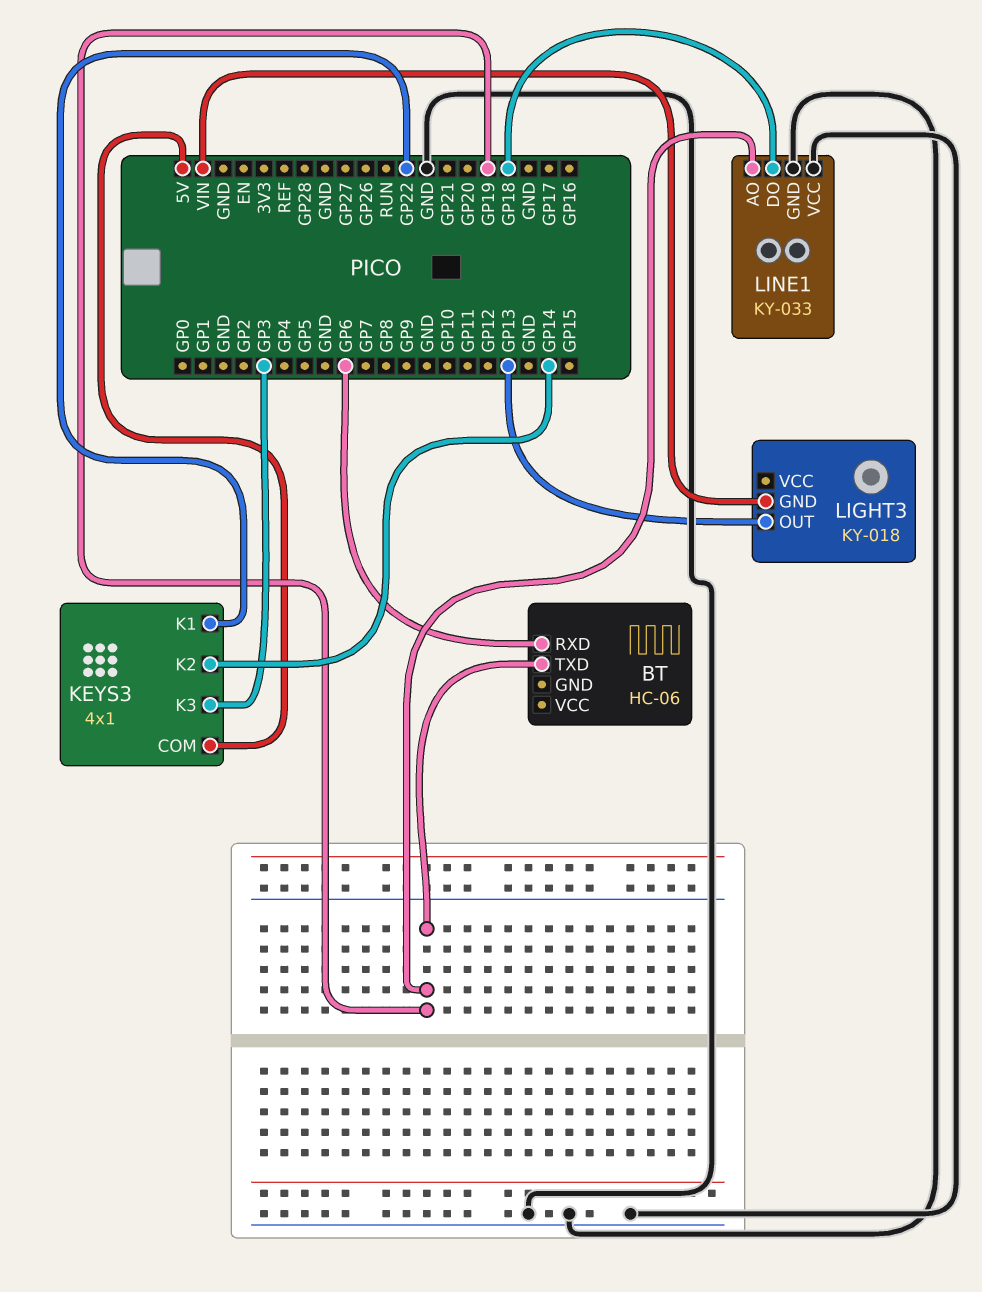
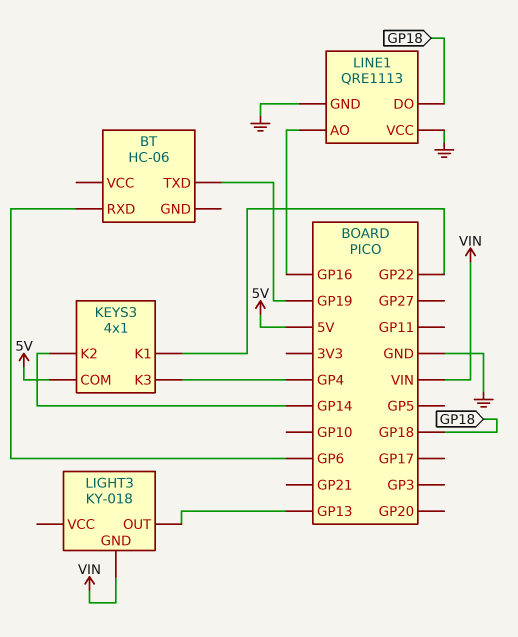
KEYS3 pin K3: GP3 -> GP4
LINE1: KY-033 -> QRE1113
LINE1 pin AO: GP19 -> GP16

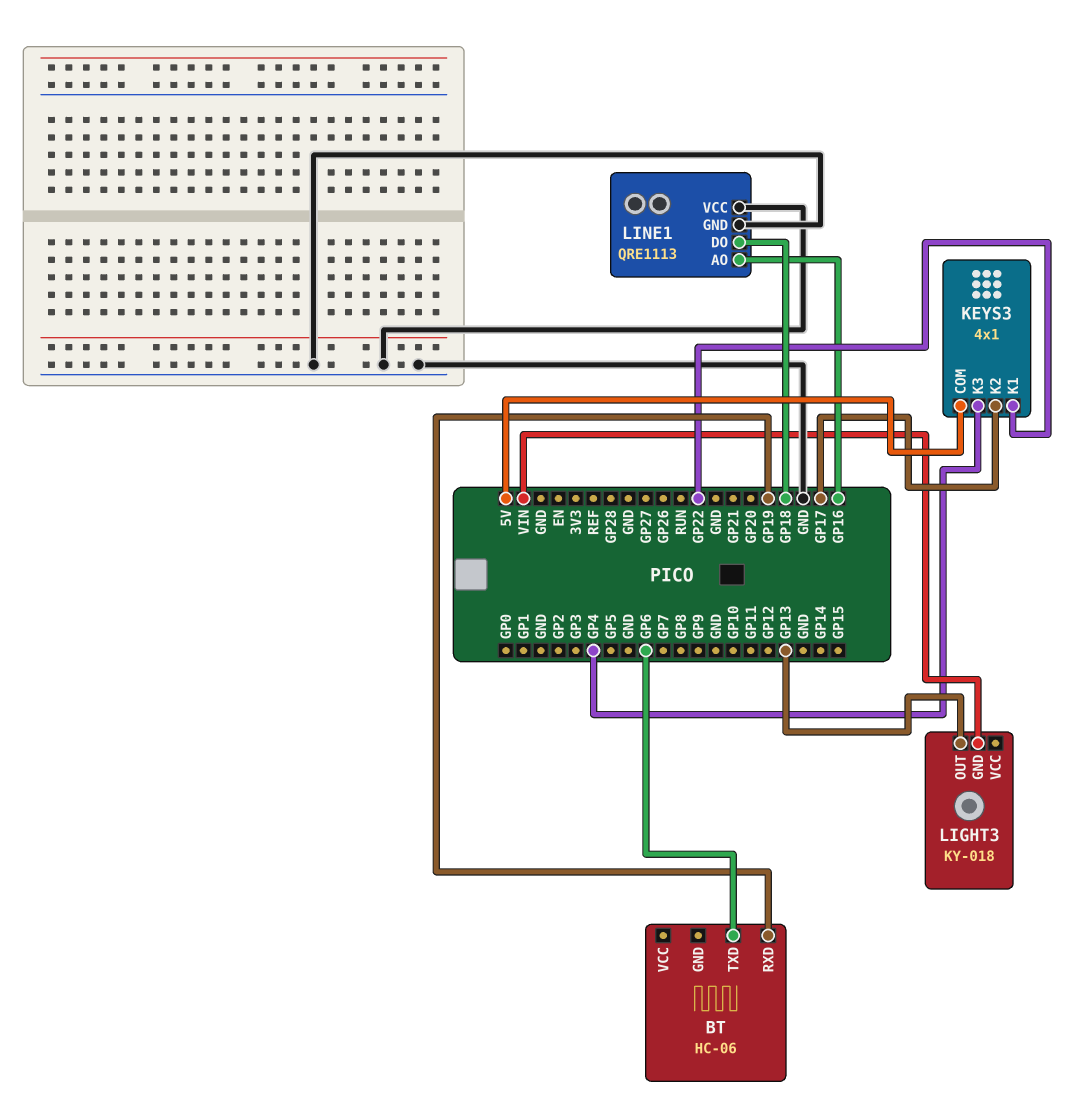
BT pin RXD: GP6 -> GP19
BT pin TXD: GP19 -> GP6
KEYS3 pin K2: GP14 -> GP17

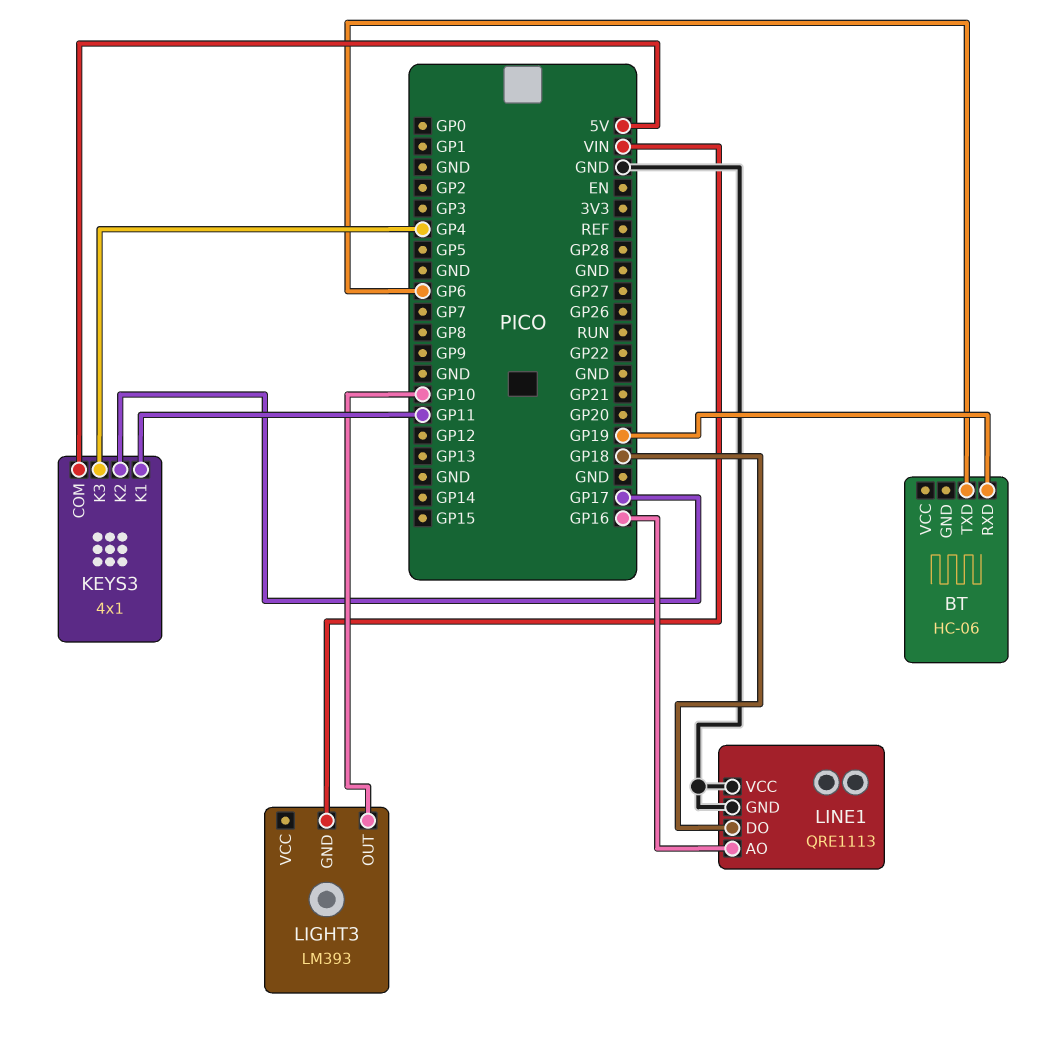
KEYS3 pin K1: GP22 -> GP11
LIGHT3: KY-018 -> LM393
LIGHT3 pin OUT: GP13 -> GP10

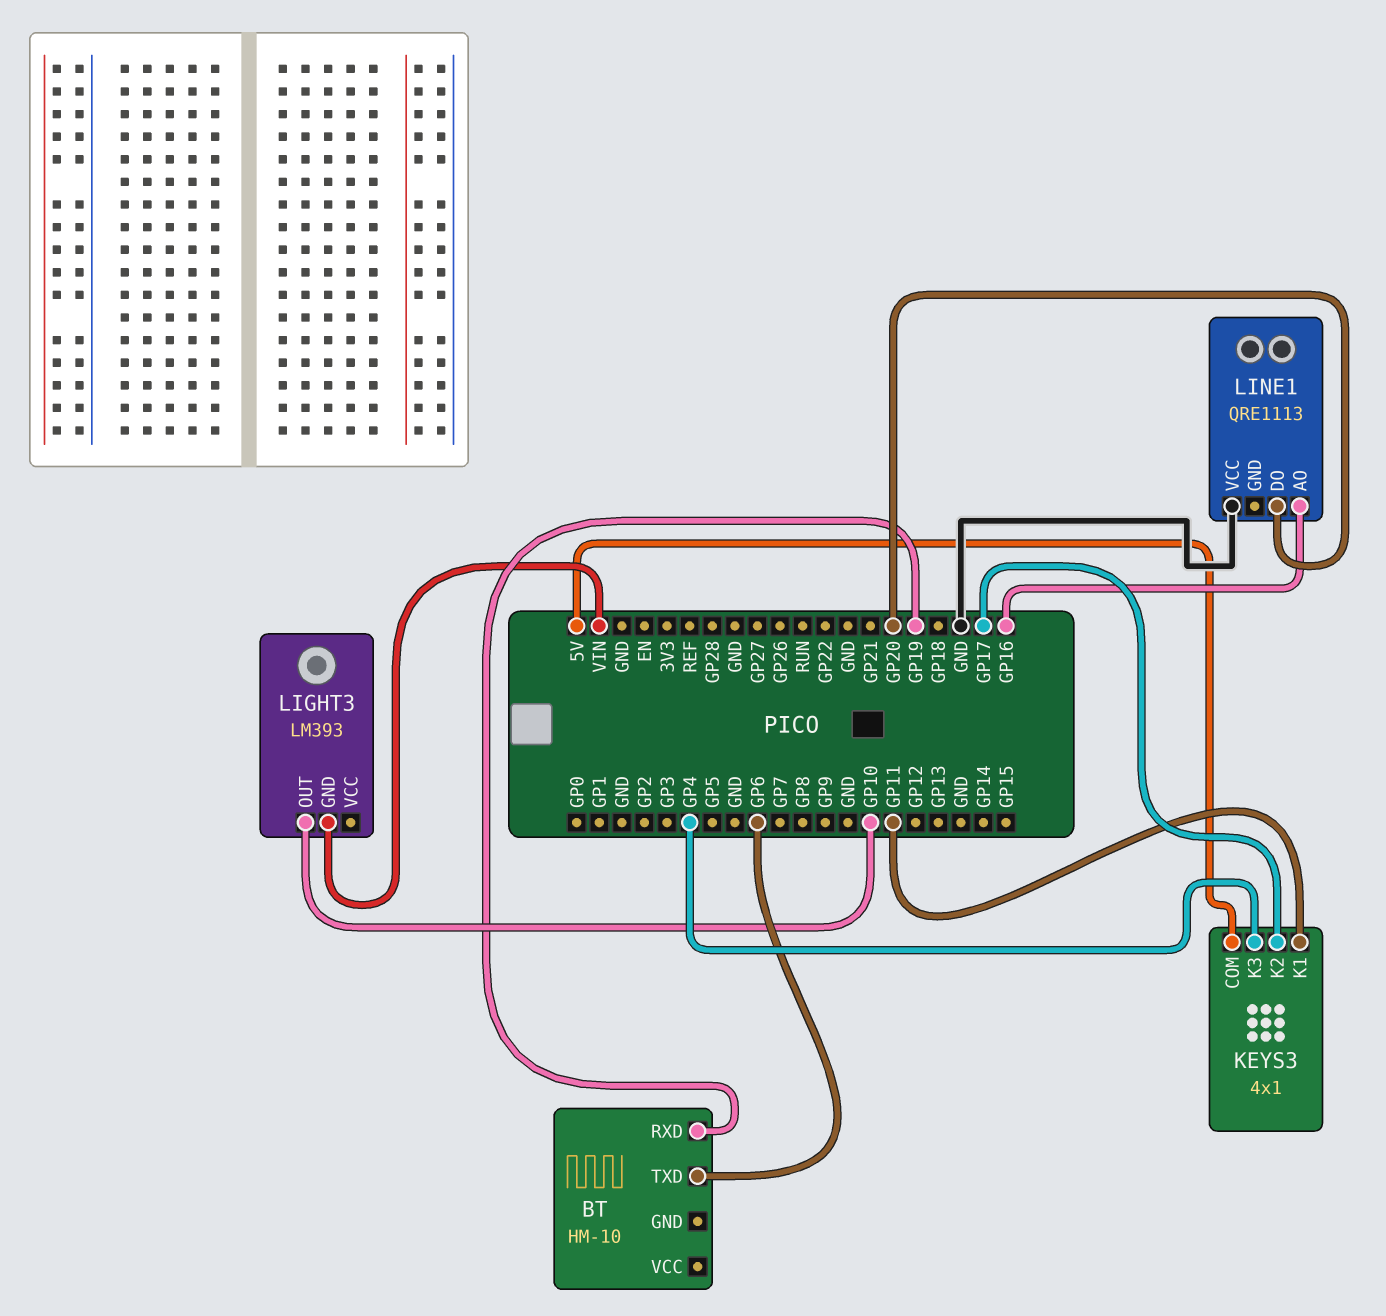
BT: HC-06 -> HM-10
LINE1 pin DO: GP18 -> GP20
LINE1 pin GND: GND -> none

